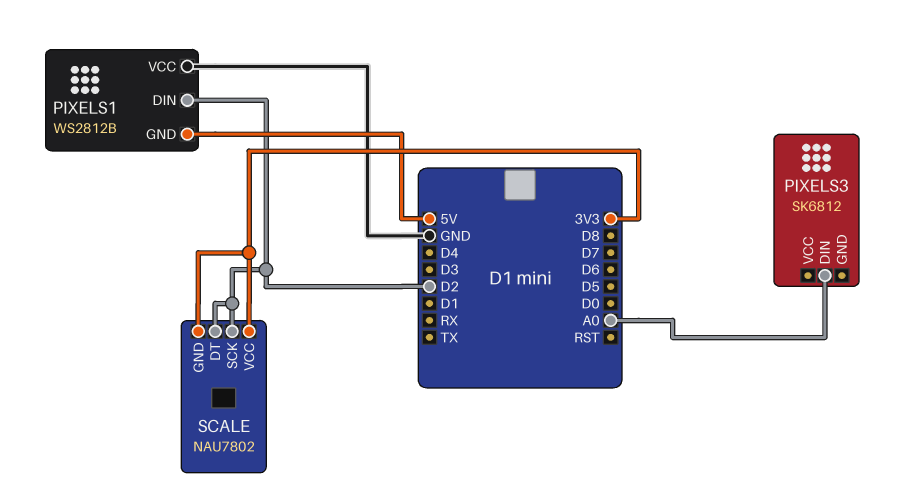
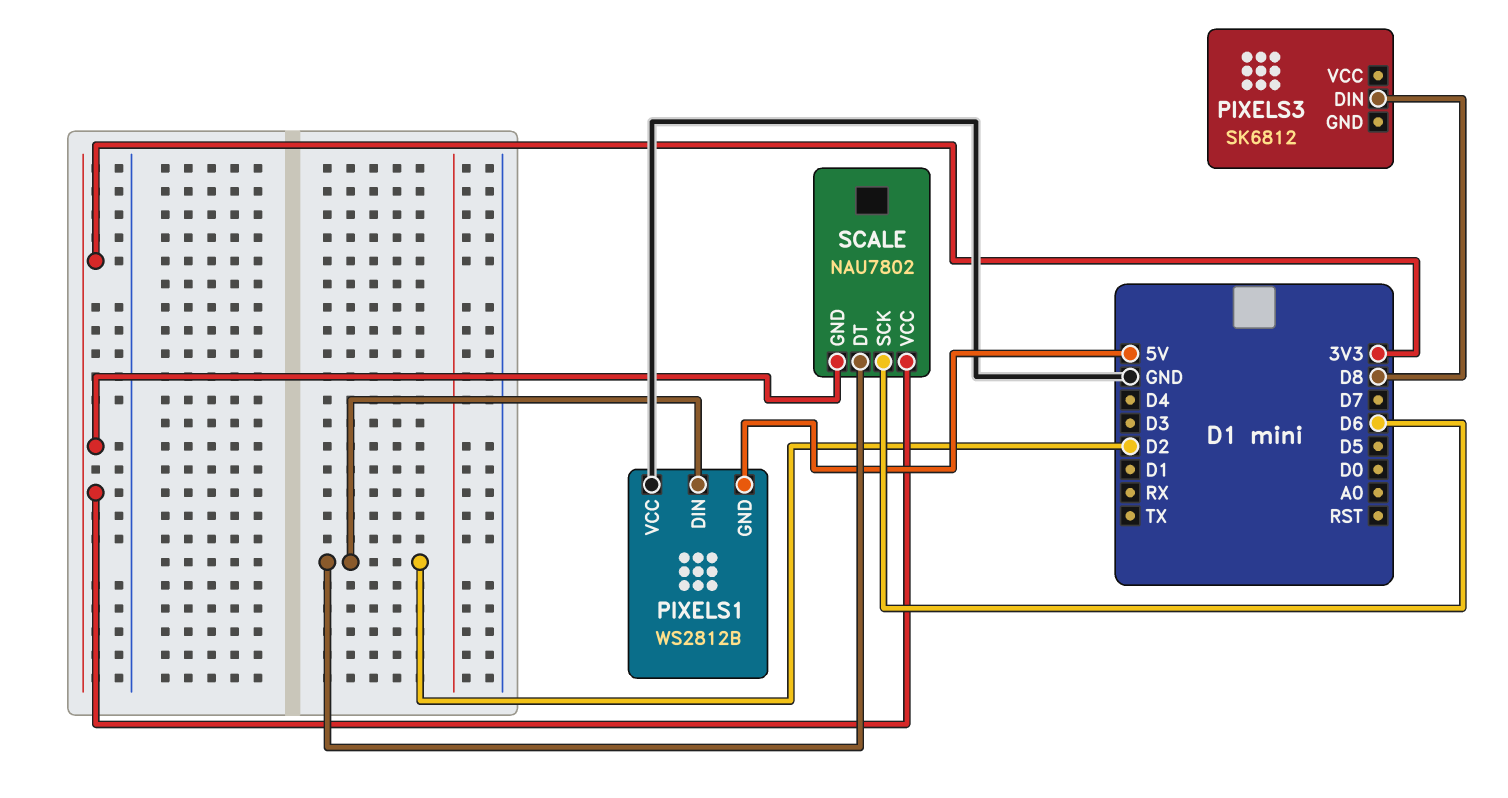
PIXELS3 pin DIN: A0 -> D8
SCALE pin SCK: D2 -> D6

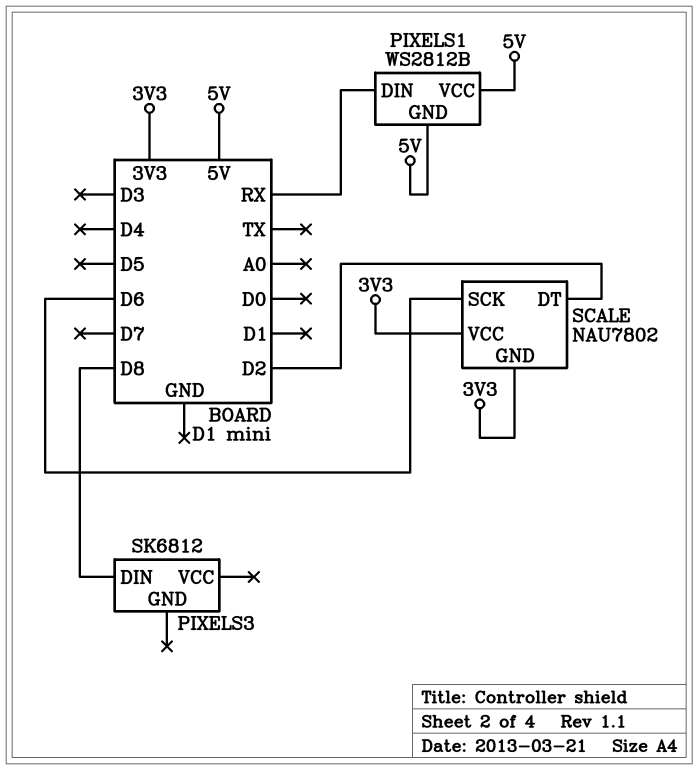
PIXELS1 pin DIN: D2 -> RX
PIXELS1 pin VCC: GND -> 5V

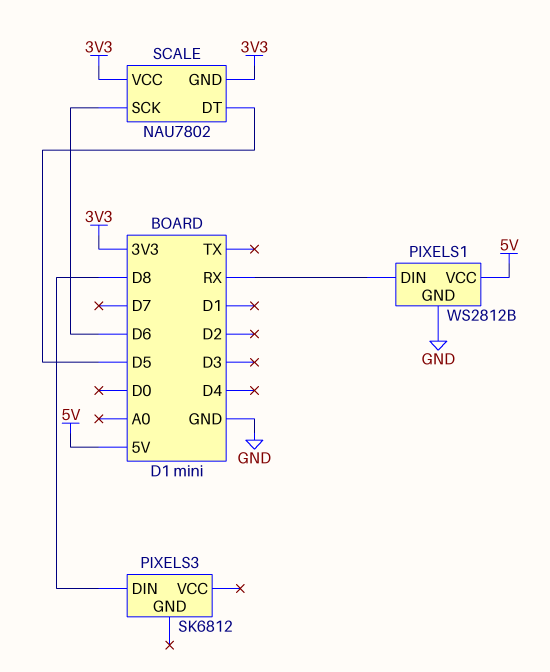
PIXELS1 pin GND: 5V -> GND
SCALE pin DT: D2 -> D5

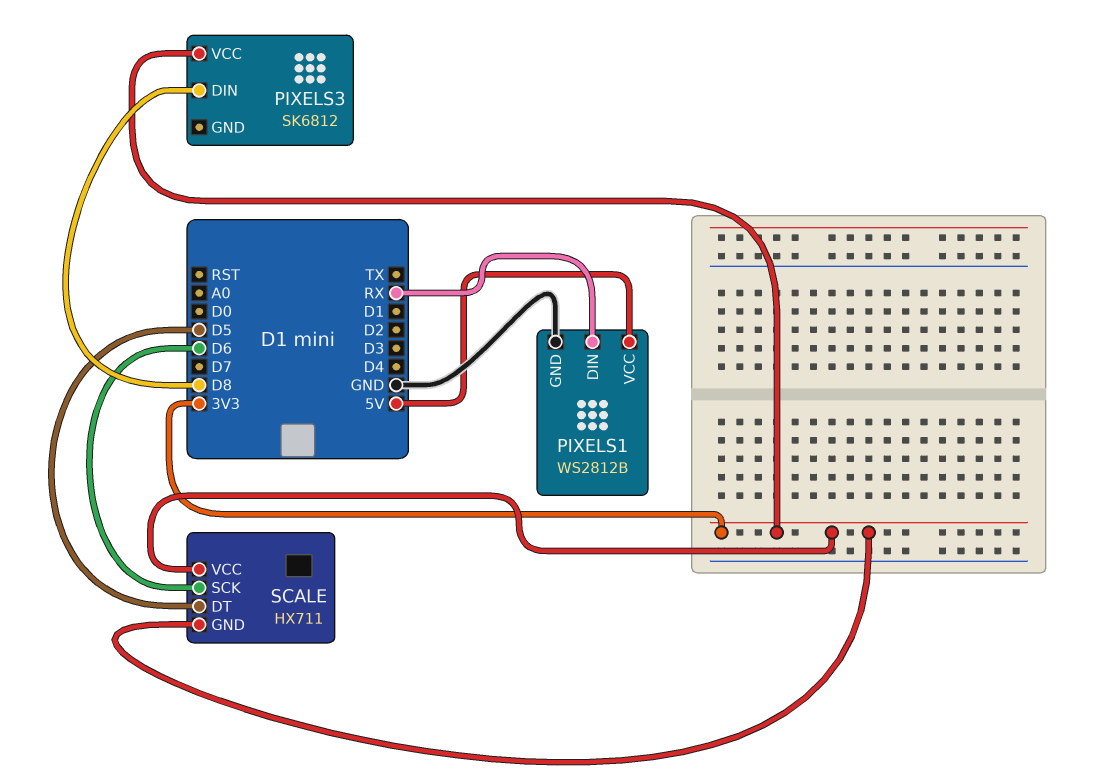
PIXELS3 pin VCC: none -> 3V3
SCALE: NAU7802 -> HX711

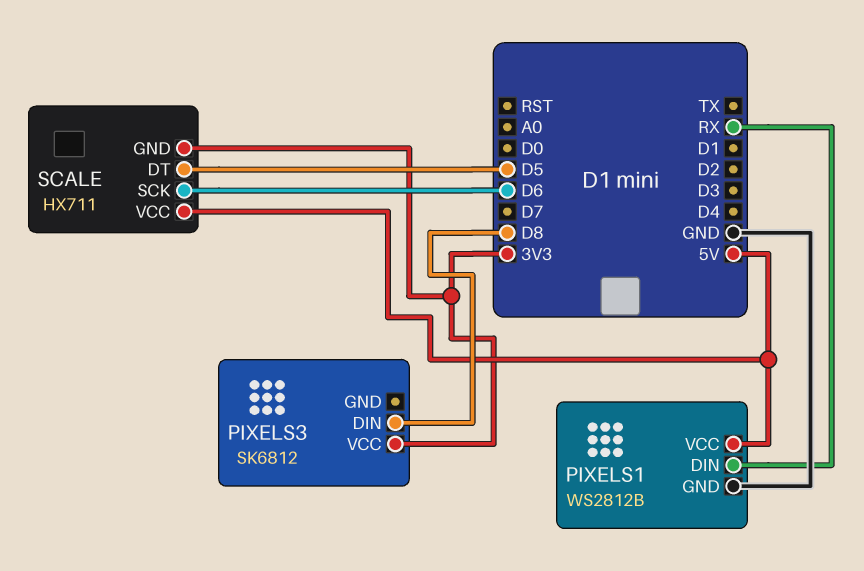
SCALE pin VCC: 3V3 -> 5V

